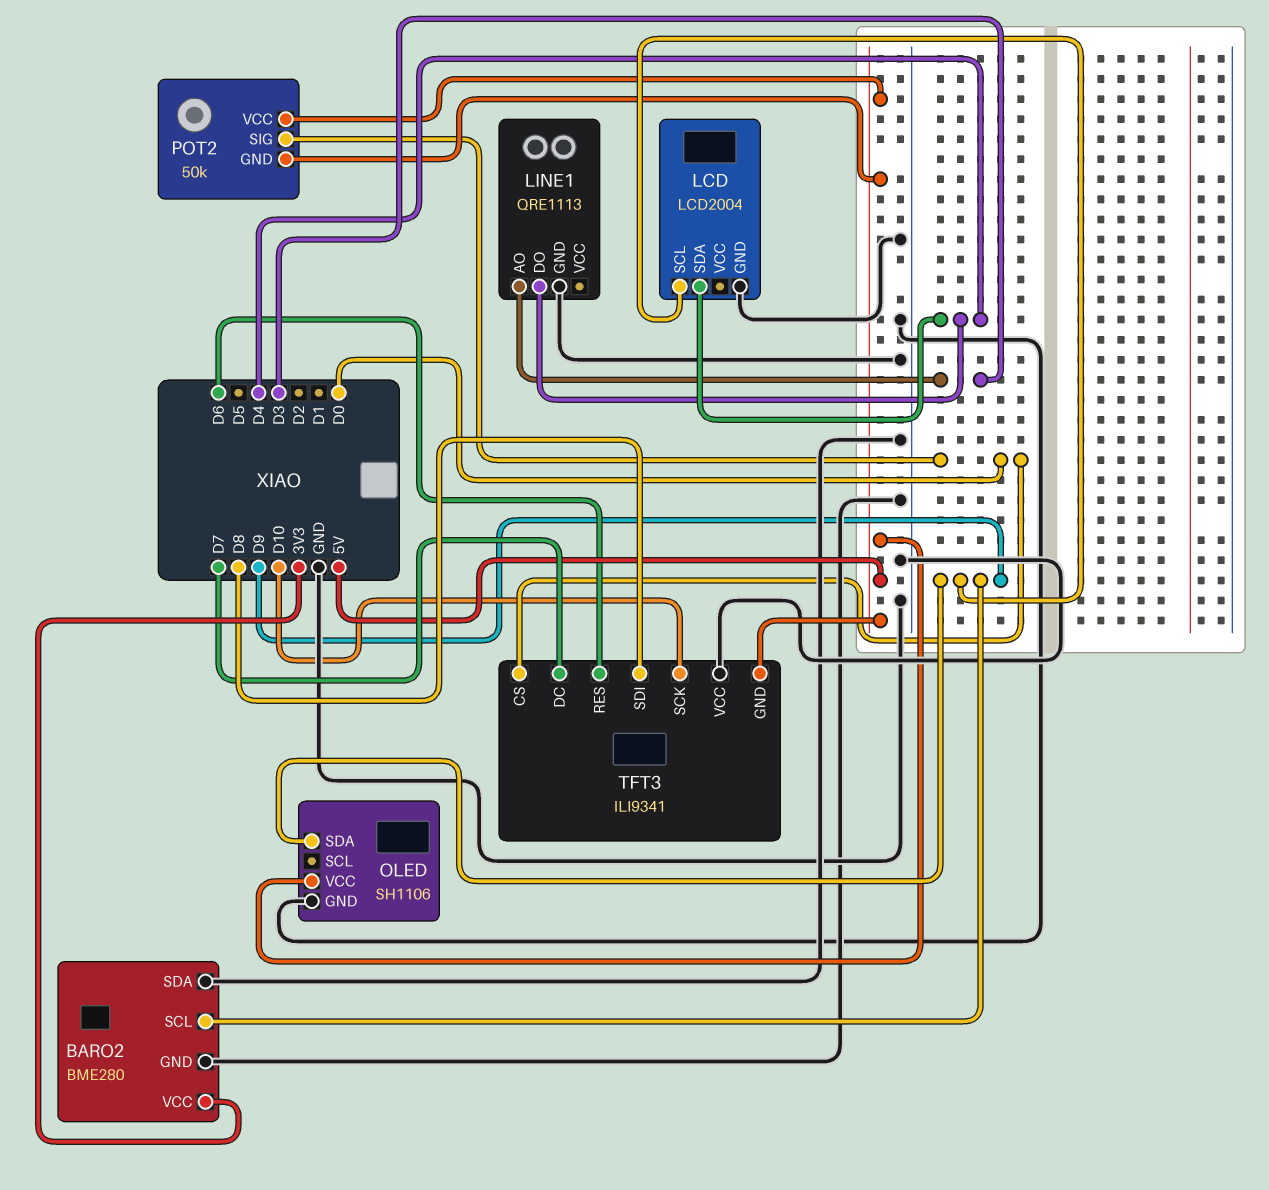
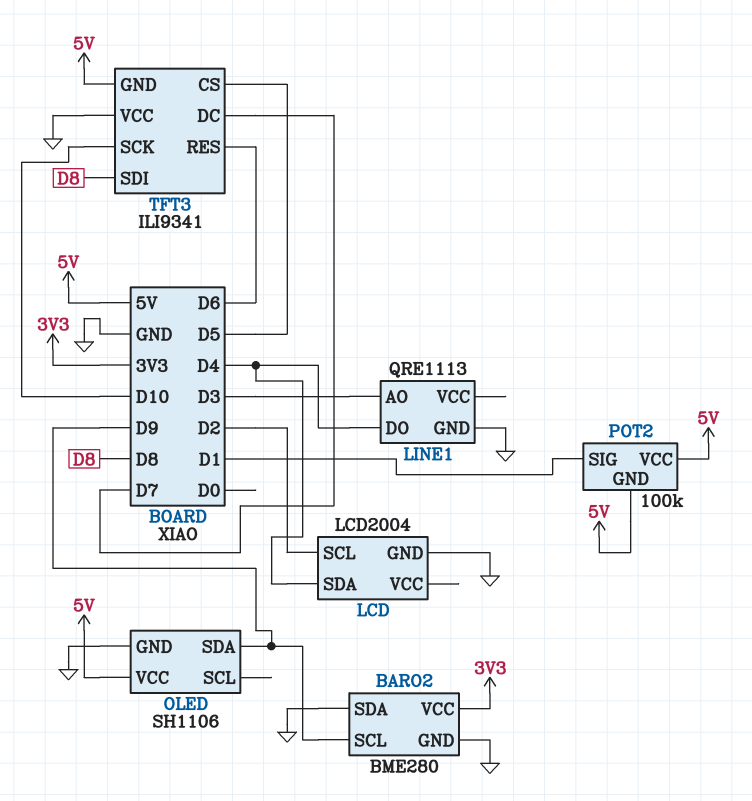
LCD pin SCL: D9 -> D2
POT2: 50k -> 100k
POT2 pin SIG: D0 -> D1
TFT3 pin CS: D0 -> D5

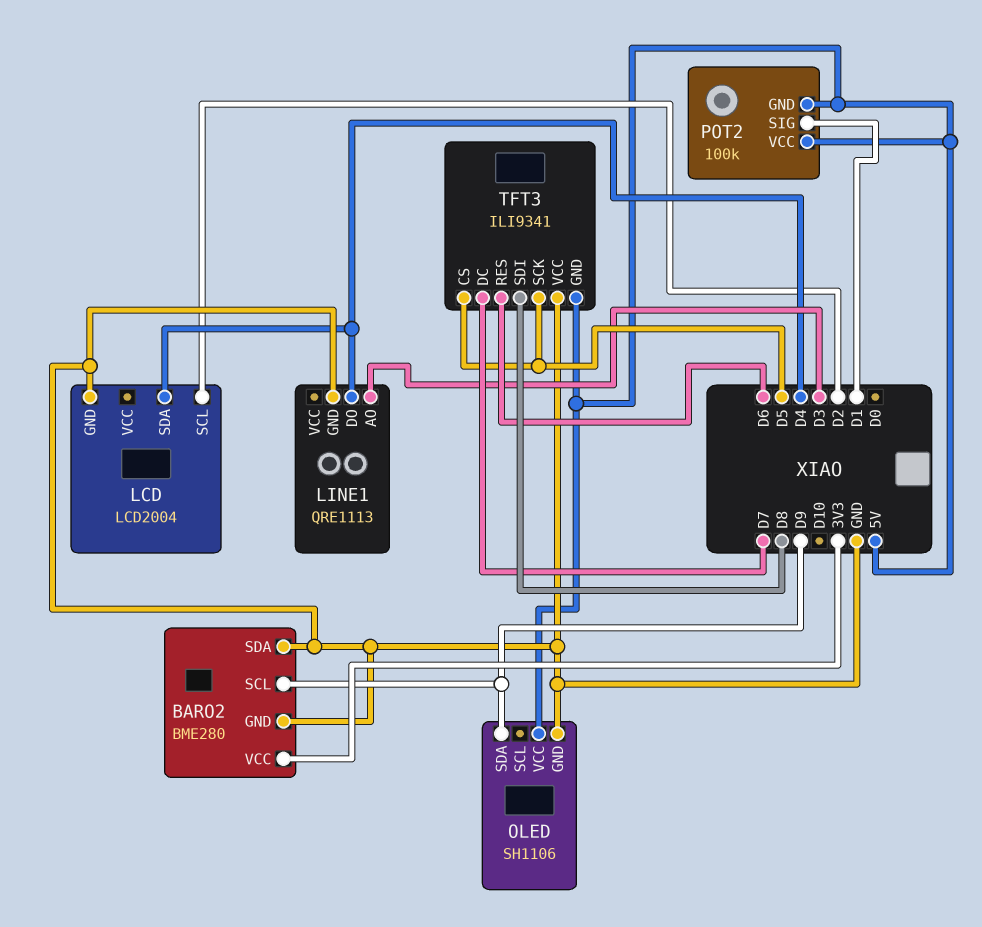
TFT3 pin SCK: D10 -> D5

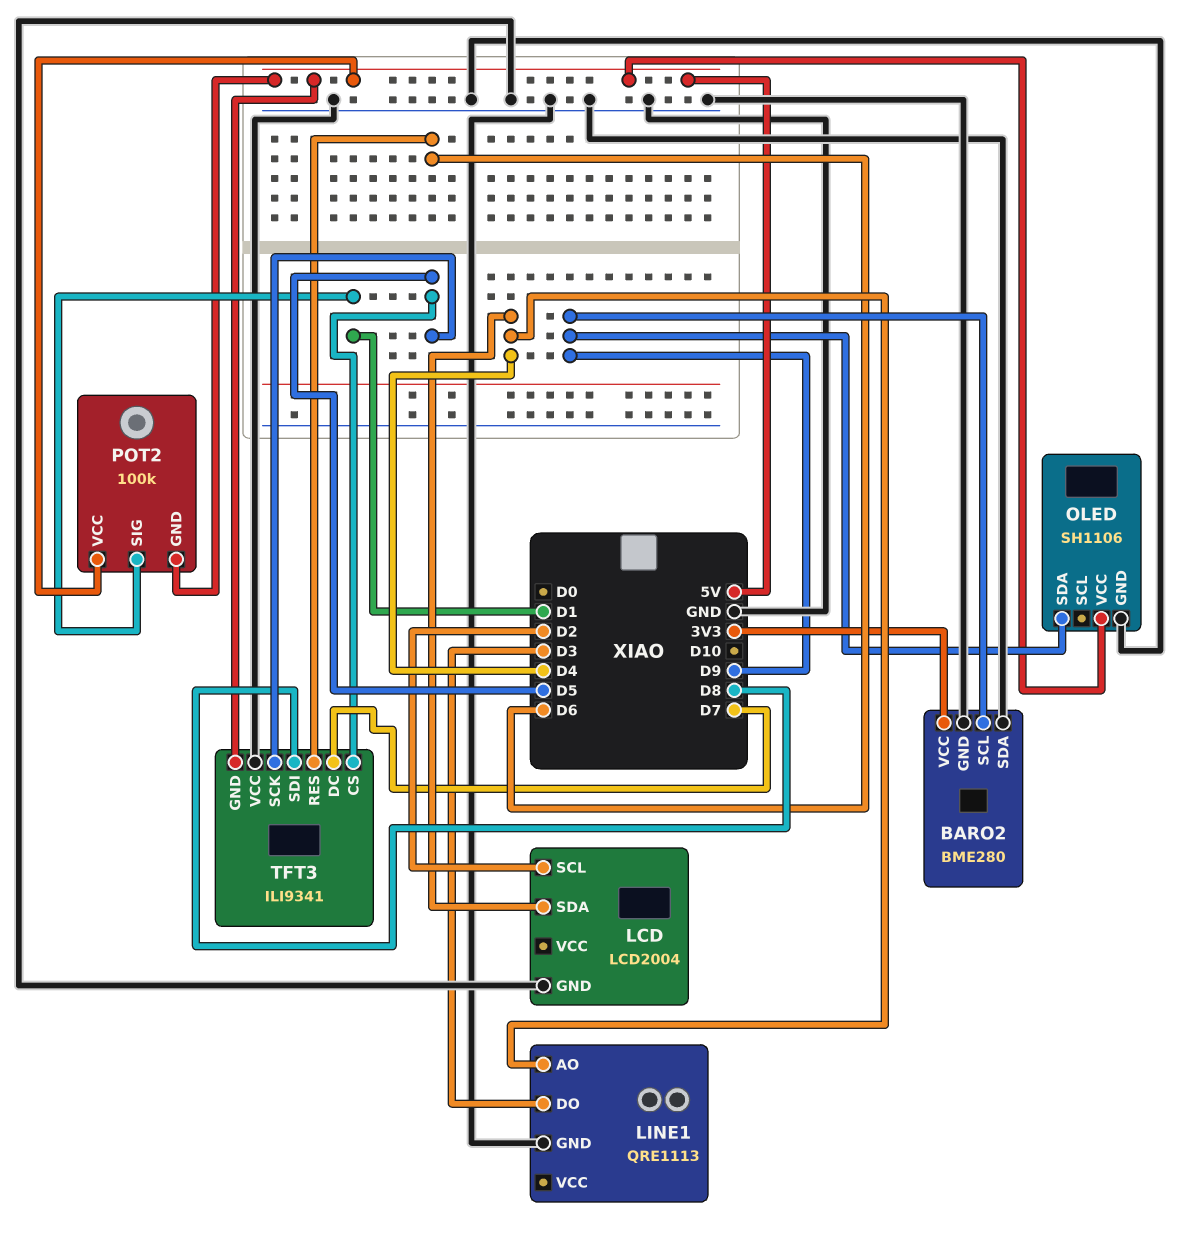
LINE1 pin AO: D3 -> D4
LINE1 pin DO: D4 -> D3

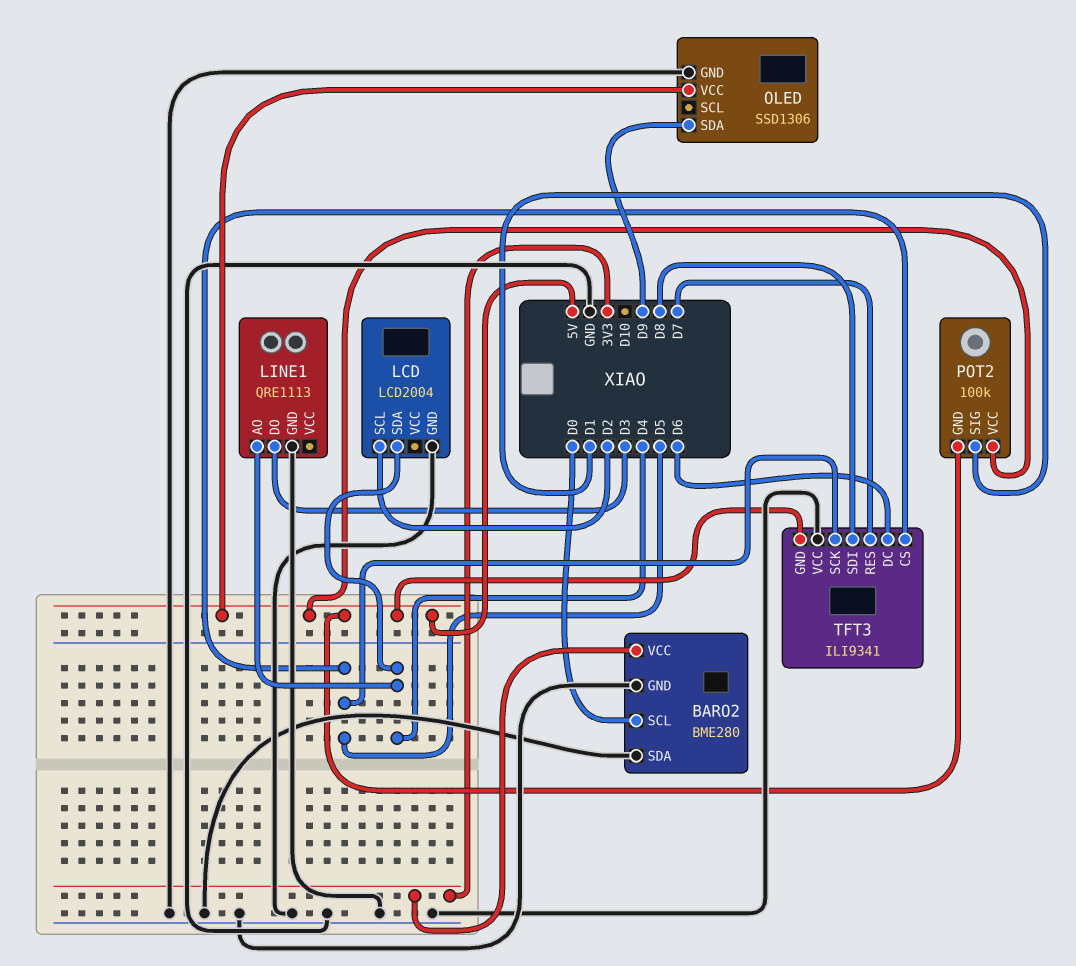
BARO2 pin SCL: D9 -> D0
OLED: SH1106 -> SSD1306
TFT3 pin DC: D7 -> D6
TFT3 pin RES: D6 -> D7

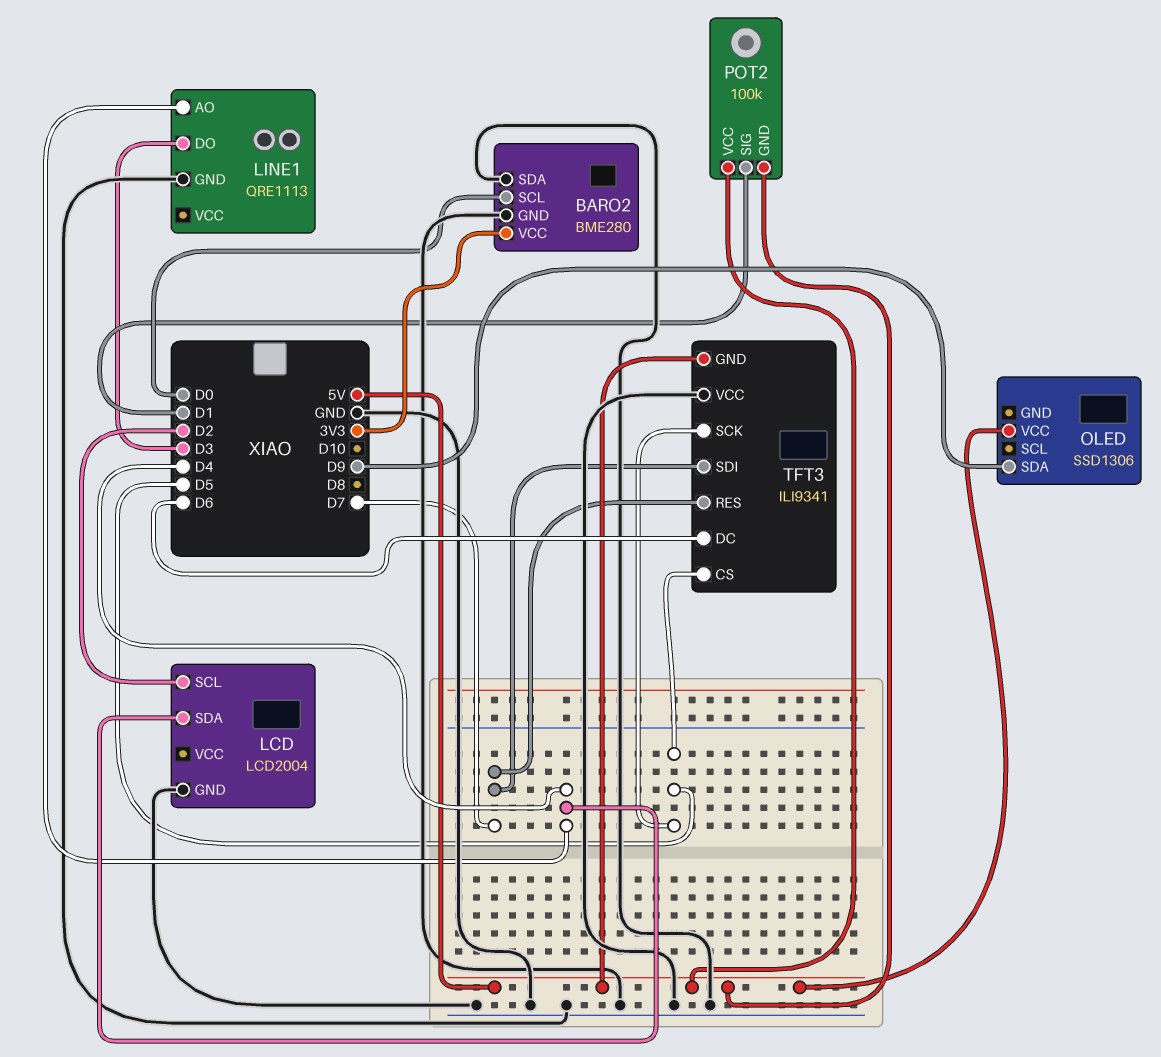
OLED pin GND: GND -> none
TFT3 pin SDI: D8 -> D7

